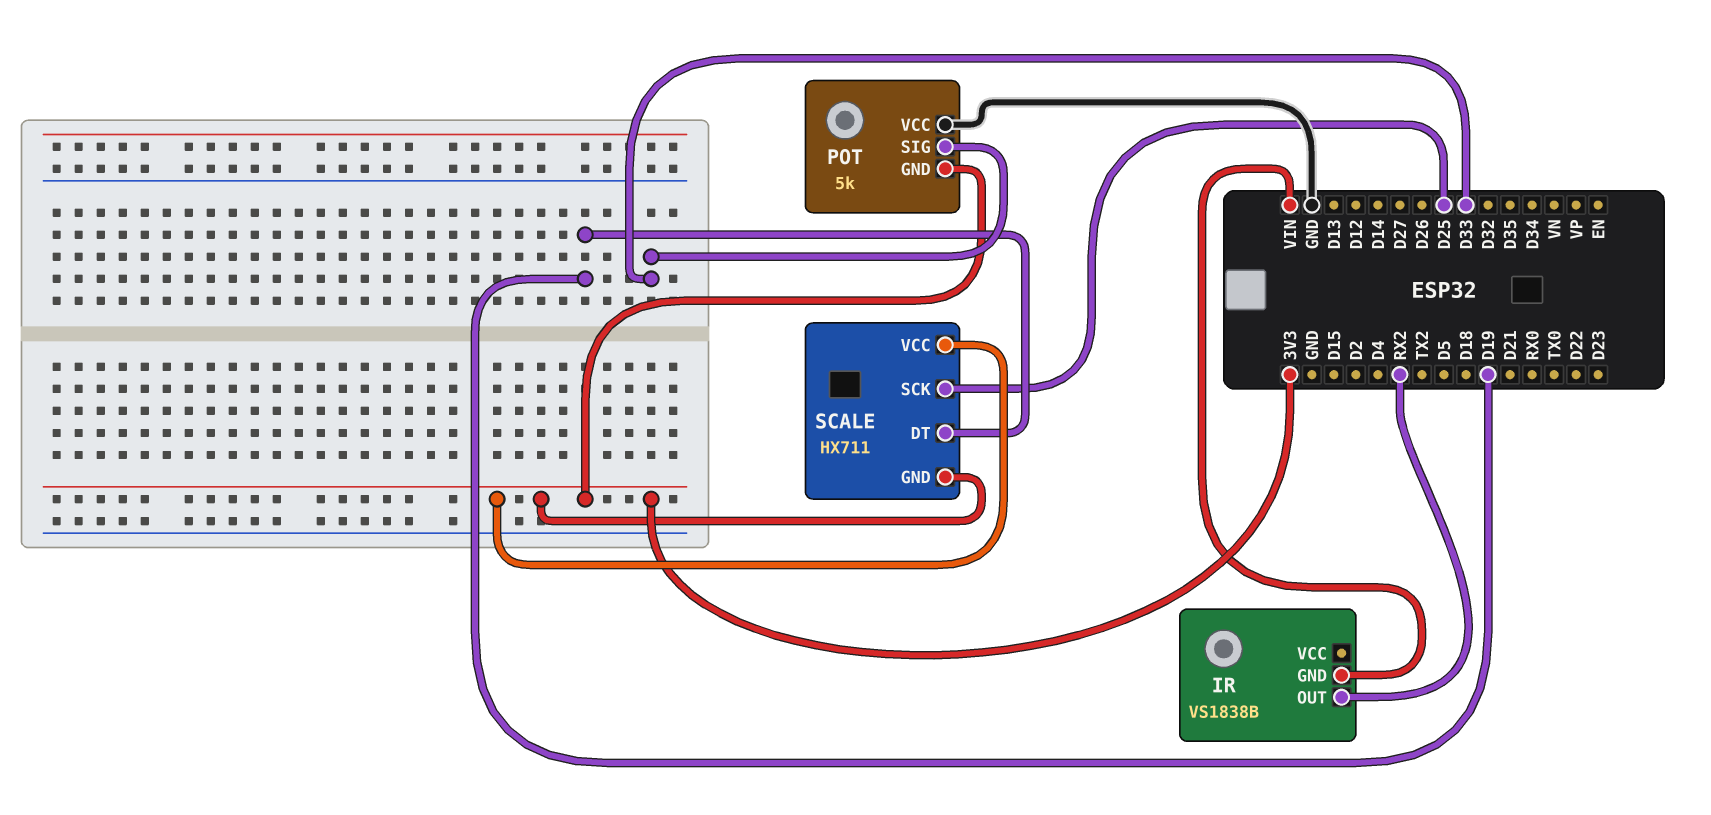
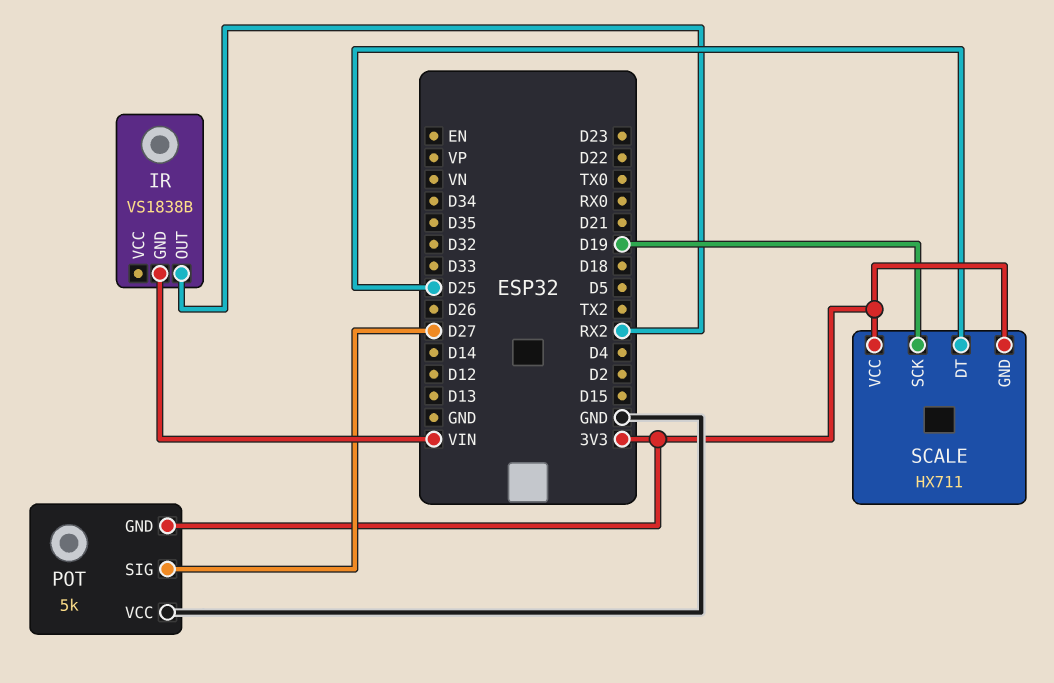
POT pin SIG: D33 -> D27
SCALE pin DT: D19 -> D25
SCALE pin SCK: D25 -> D19

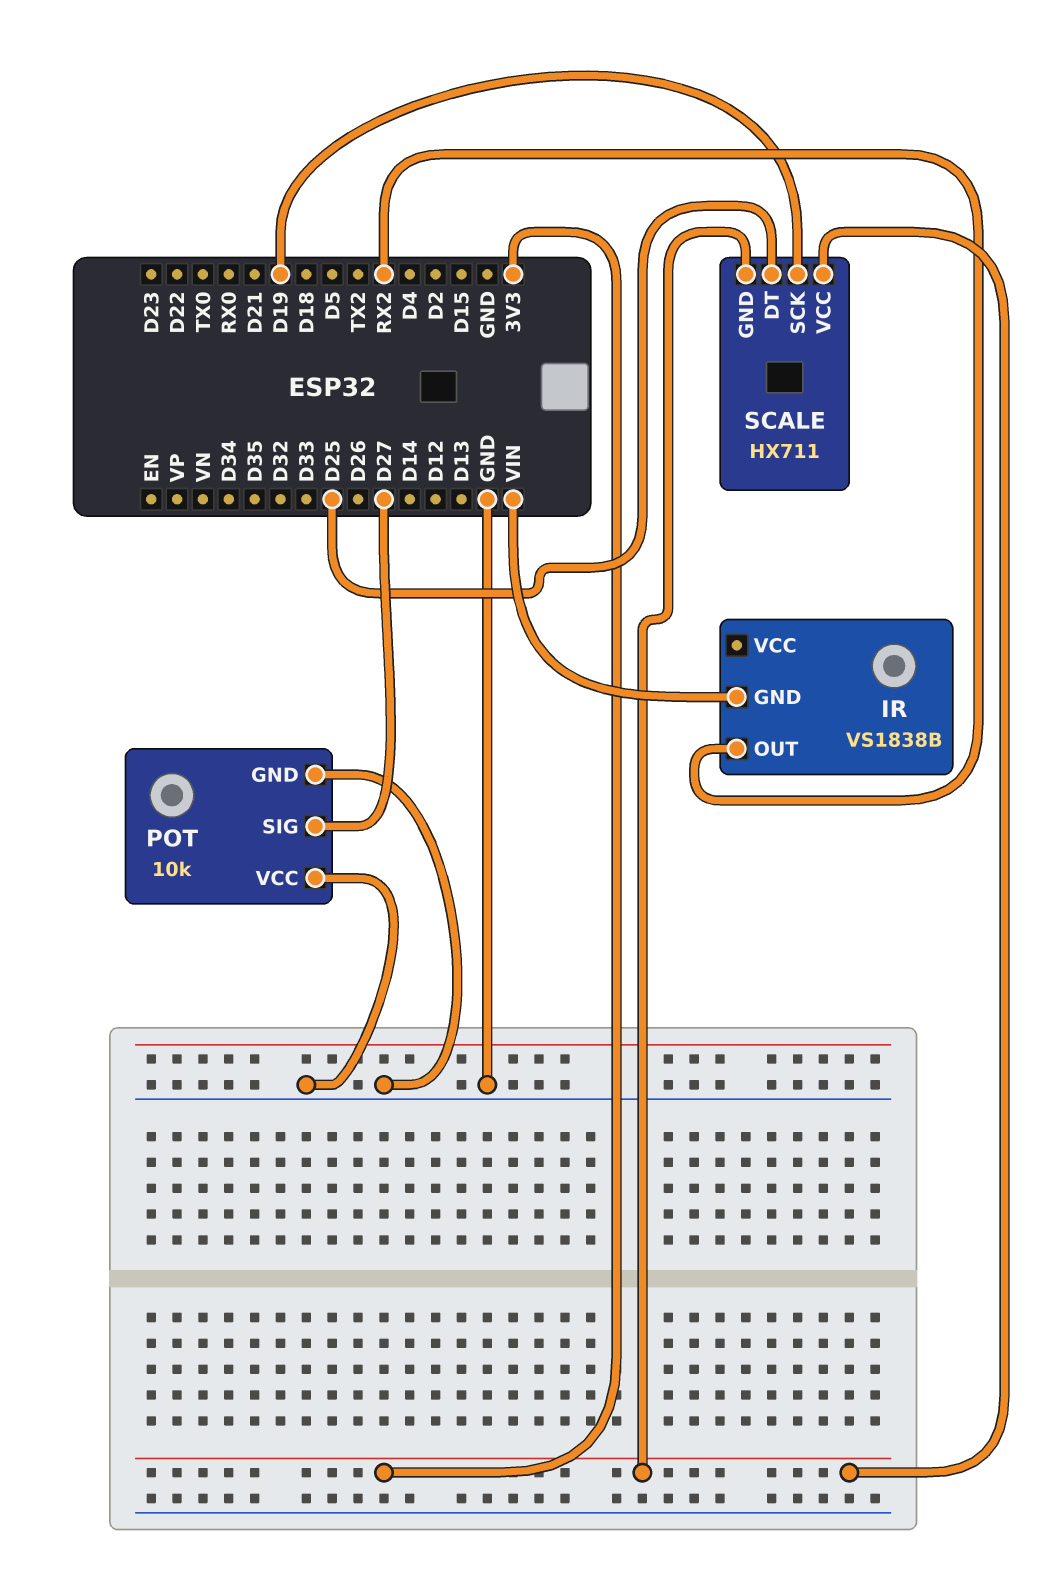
POT: 5k -> 10k
POT pin GND: 3V3 -> GND

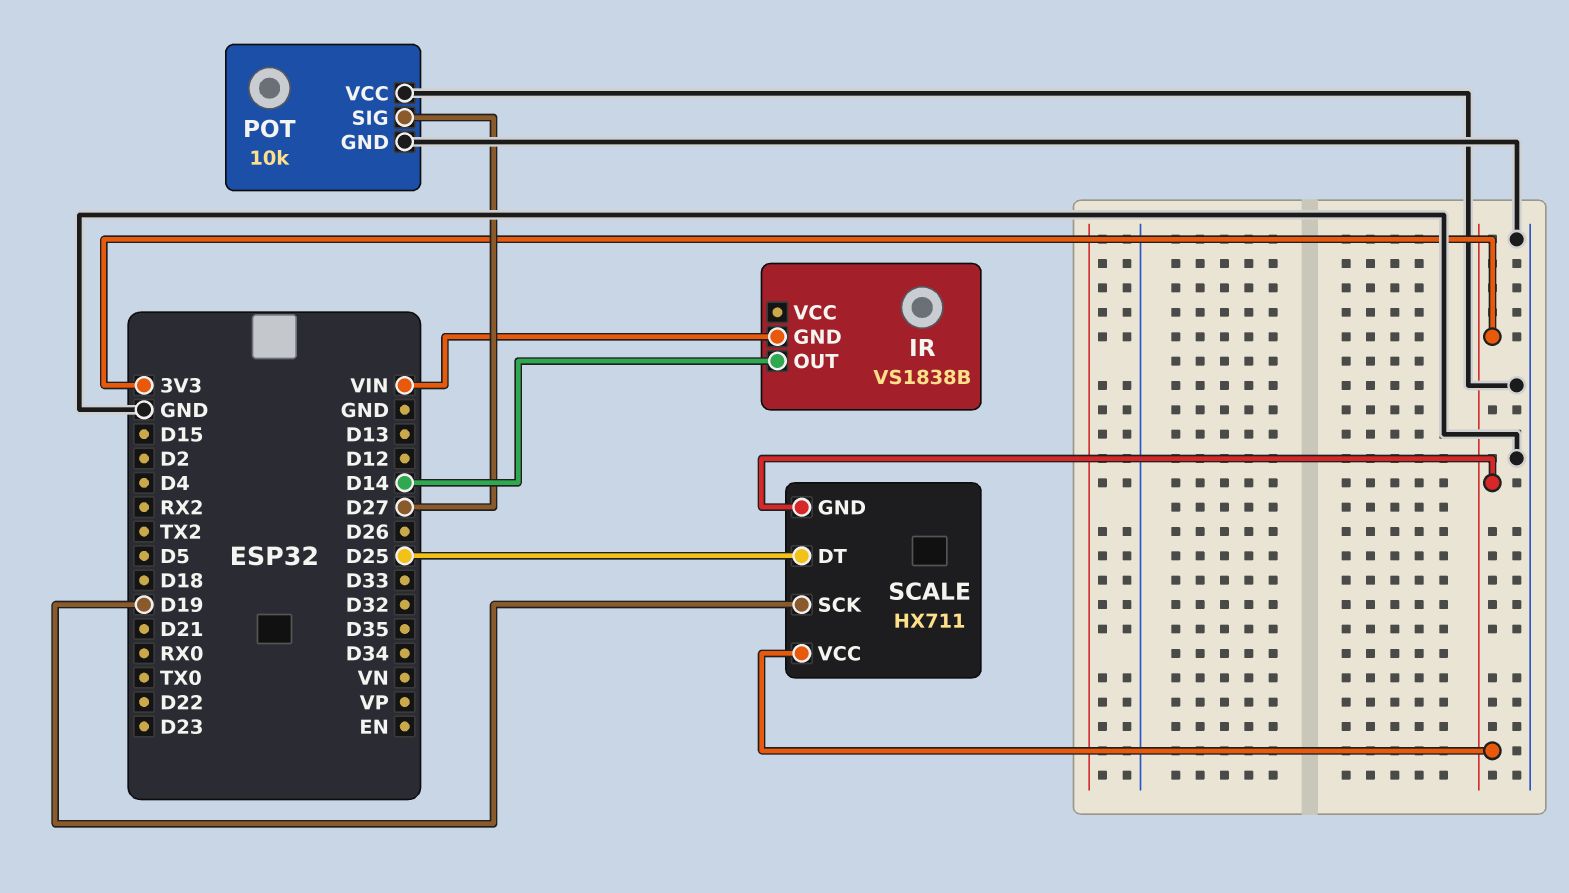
IR pin OUT: RX2 -> D14

